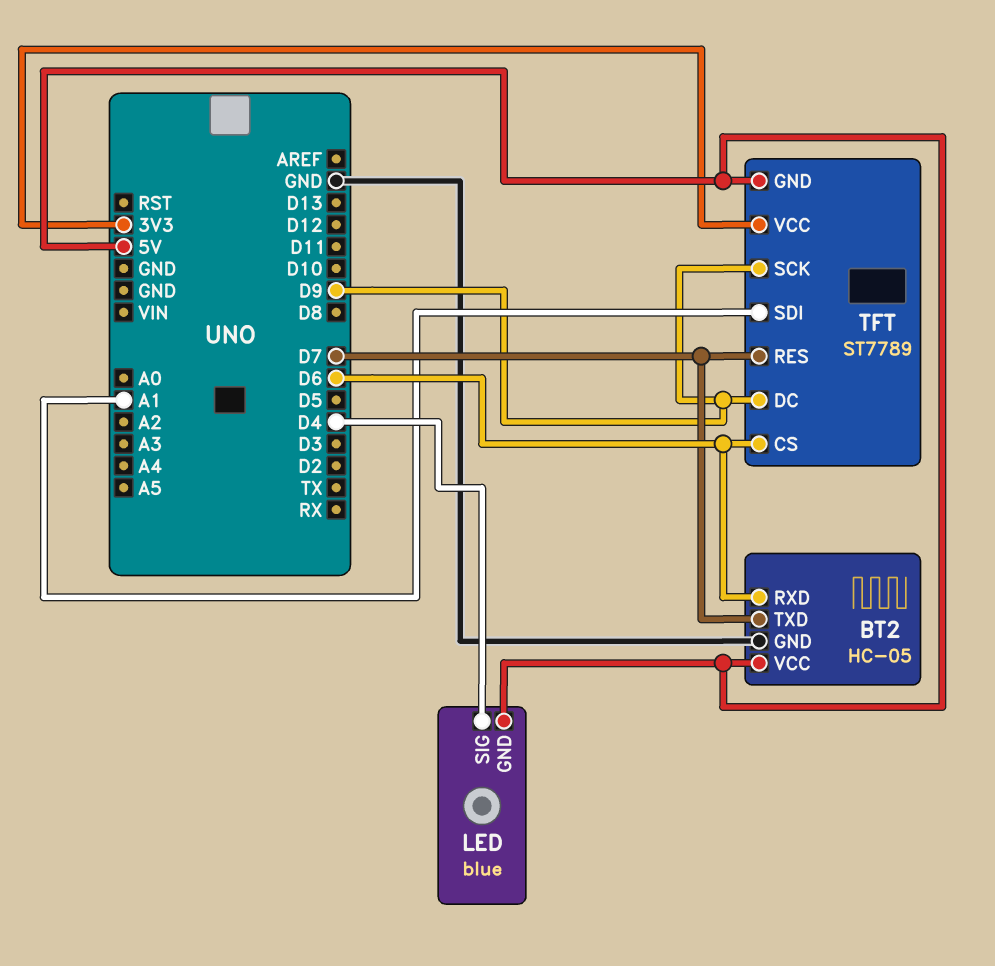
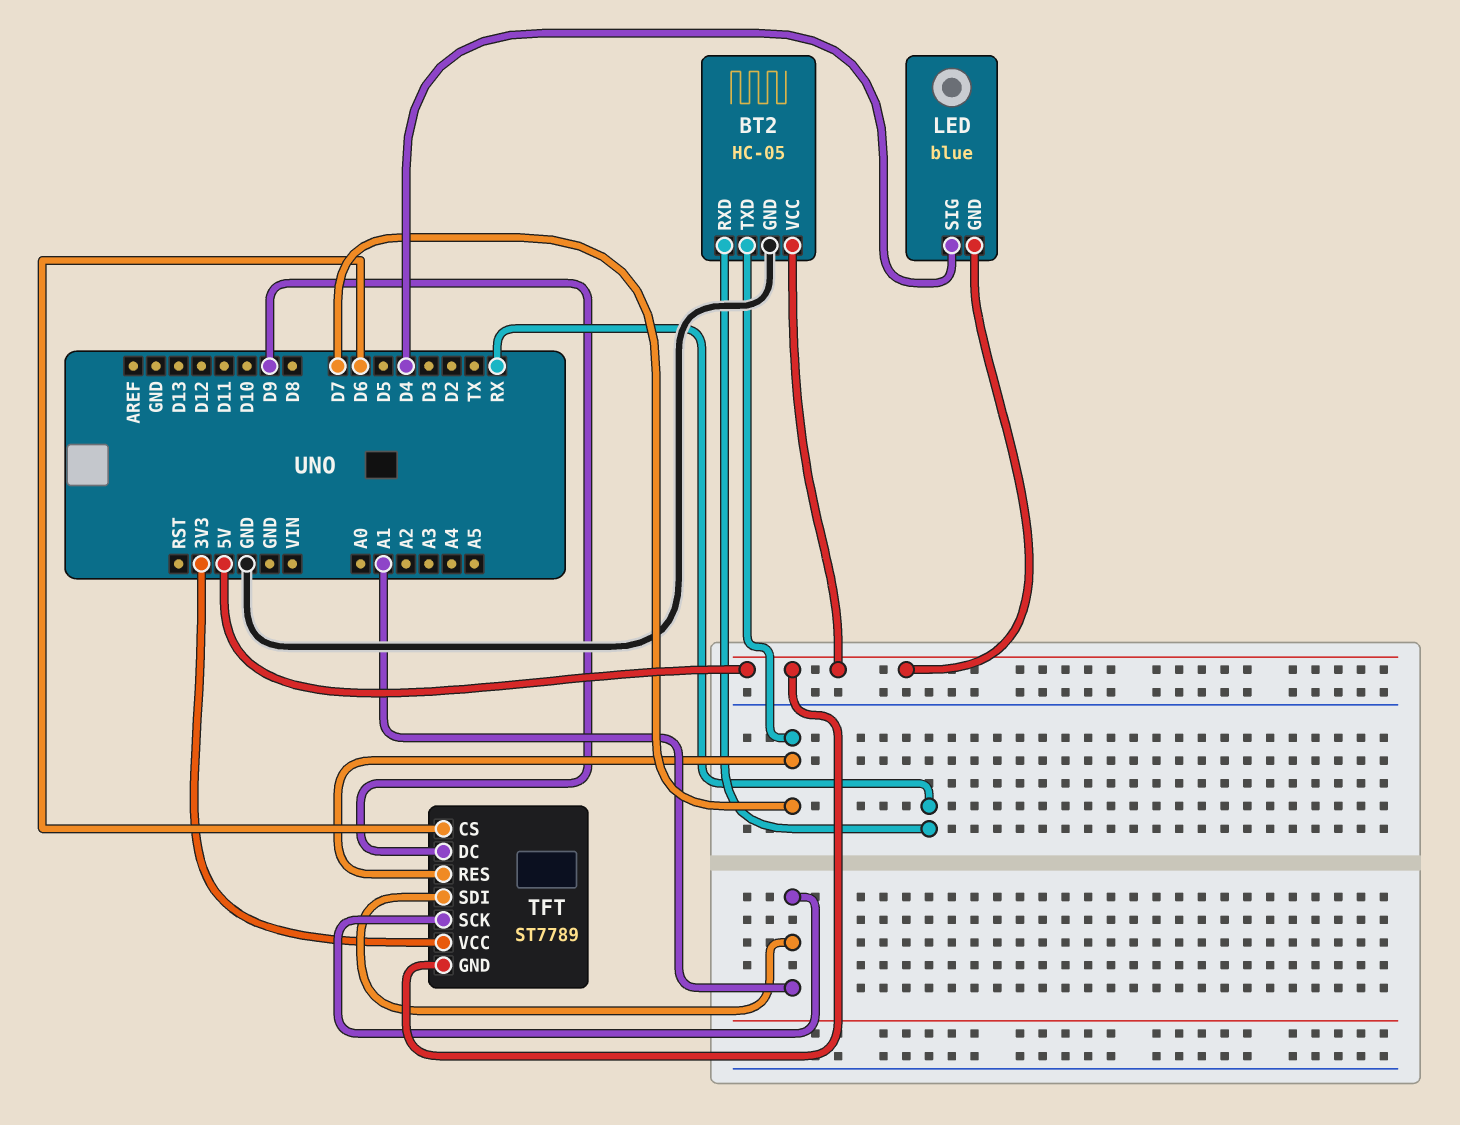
BT2 pin RXD: D6 -> RX
TFT pin SCK: D9 -> A1

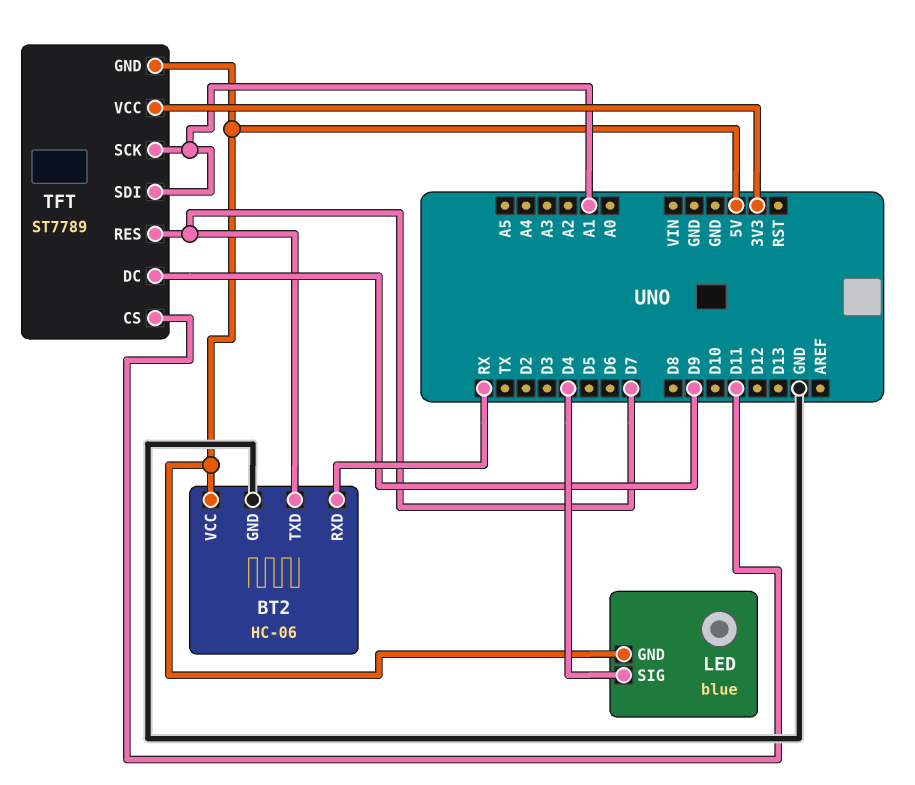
BT2: HC-05 -> HC-06
TFT pin CS: D6 -> D11

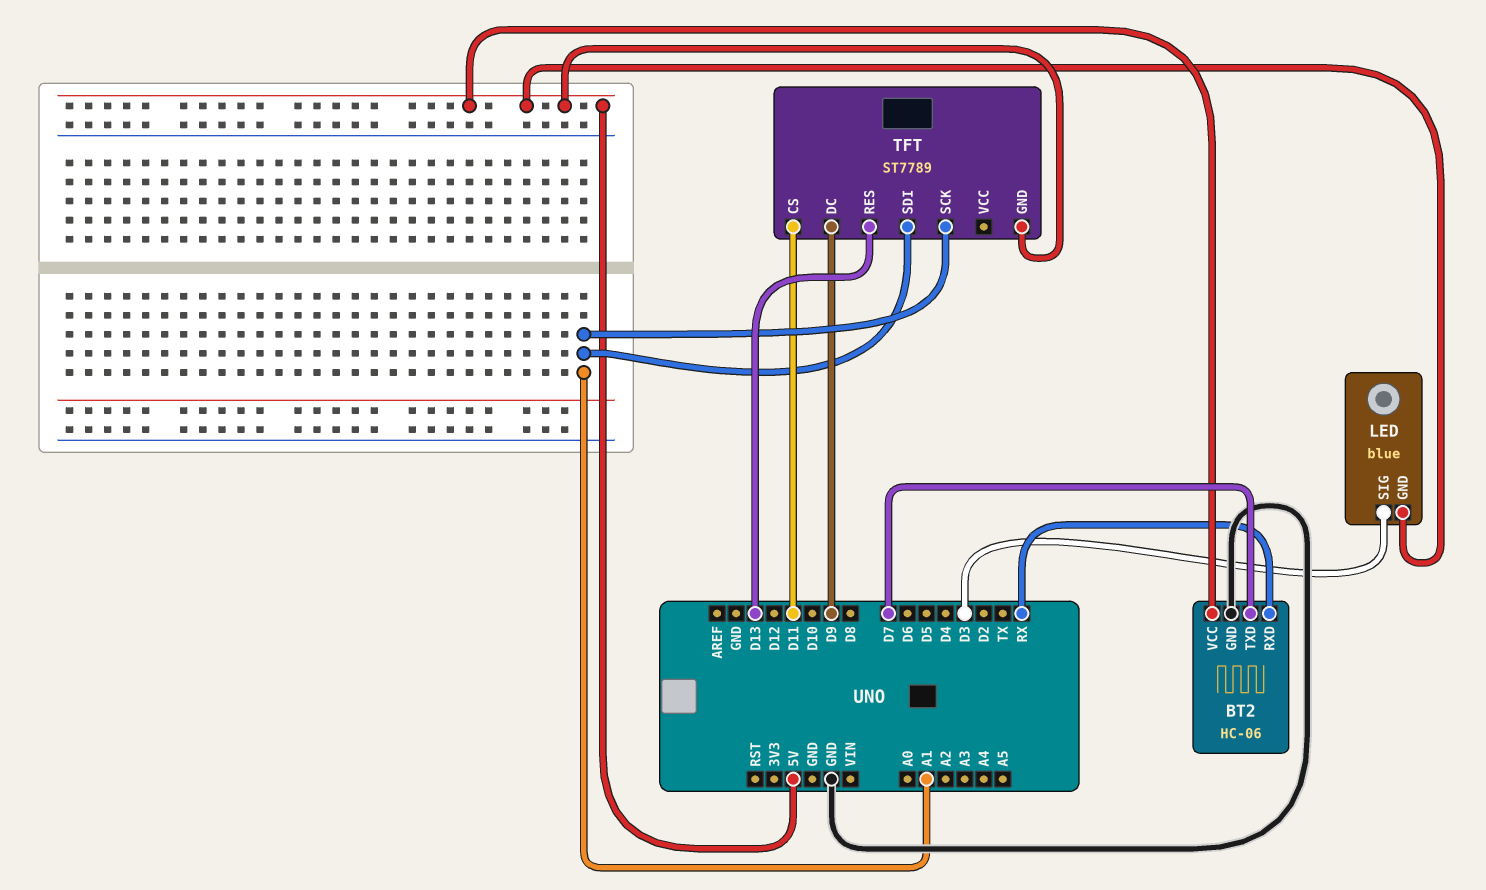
LED pin SIG: D4 -> D3
TFT pin RES: D7 -> D13
TFT pin VCC: 3V3 -> none

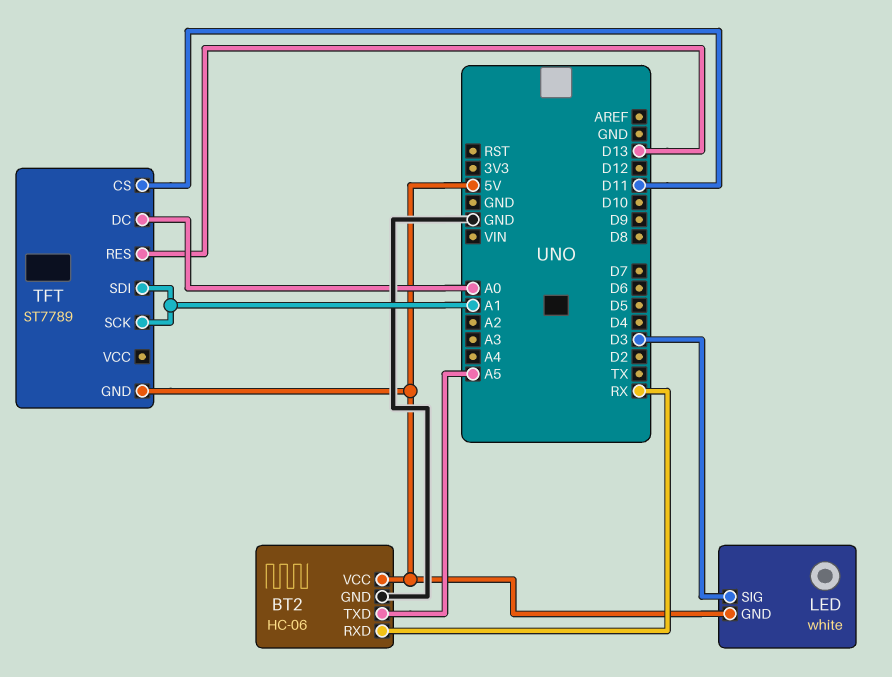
BT2 pin TXD: D7 -> A5
LED: blue -> white
TFT pin DC: D9 -> A0

